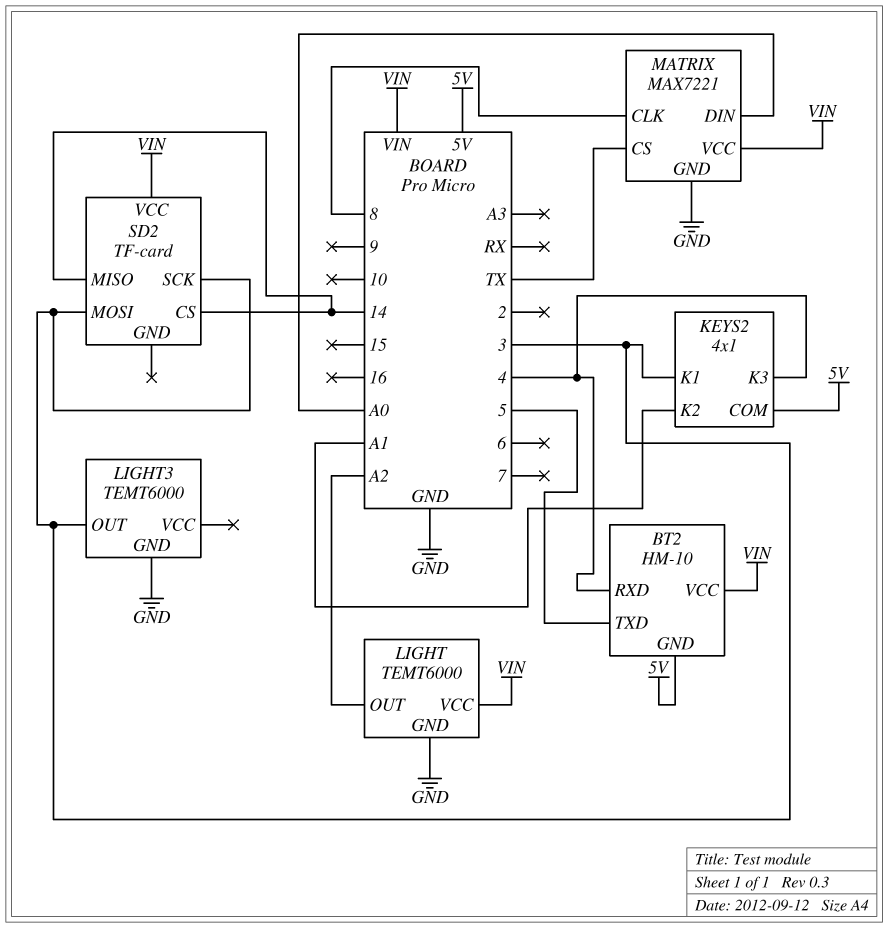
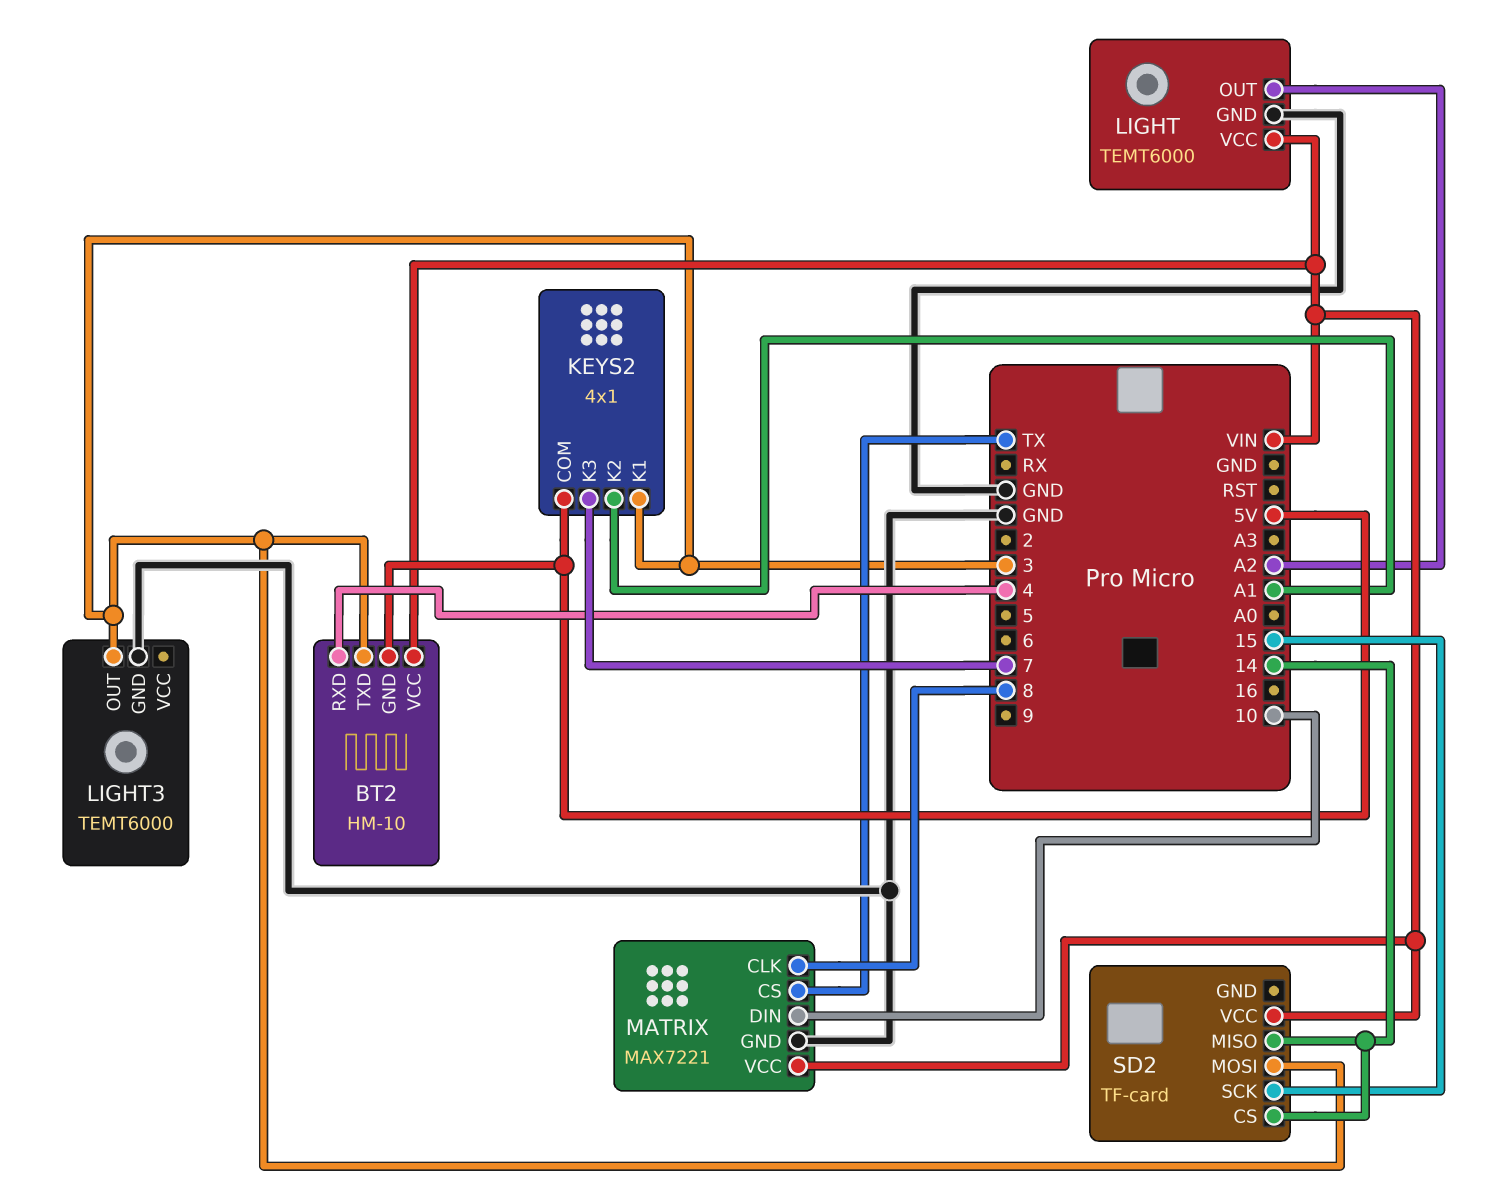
BT2 pin TXD: 5 -> 3
KEYS2 pin K3: 4 -> 7
MATRIX pin DIN: A0 -> 10
SD2 pin SCK: 3 -> 15

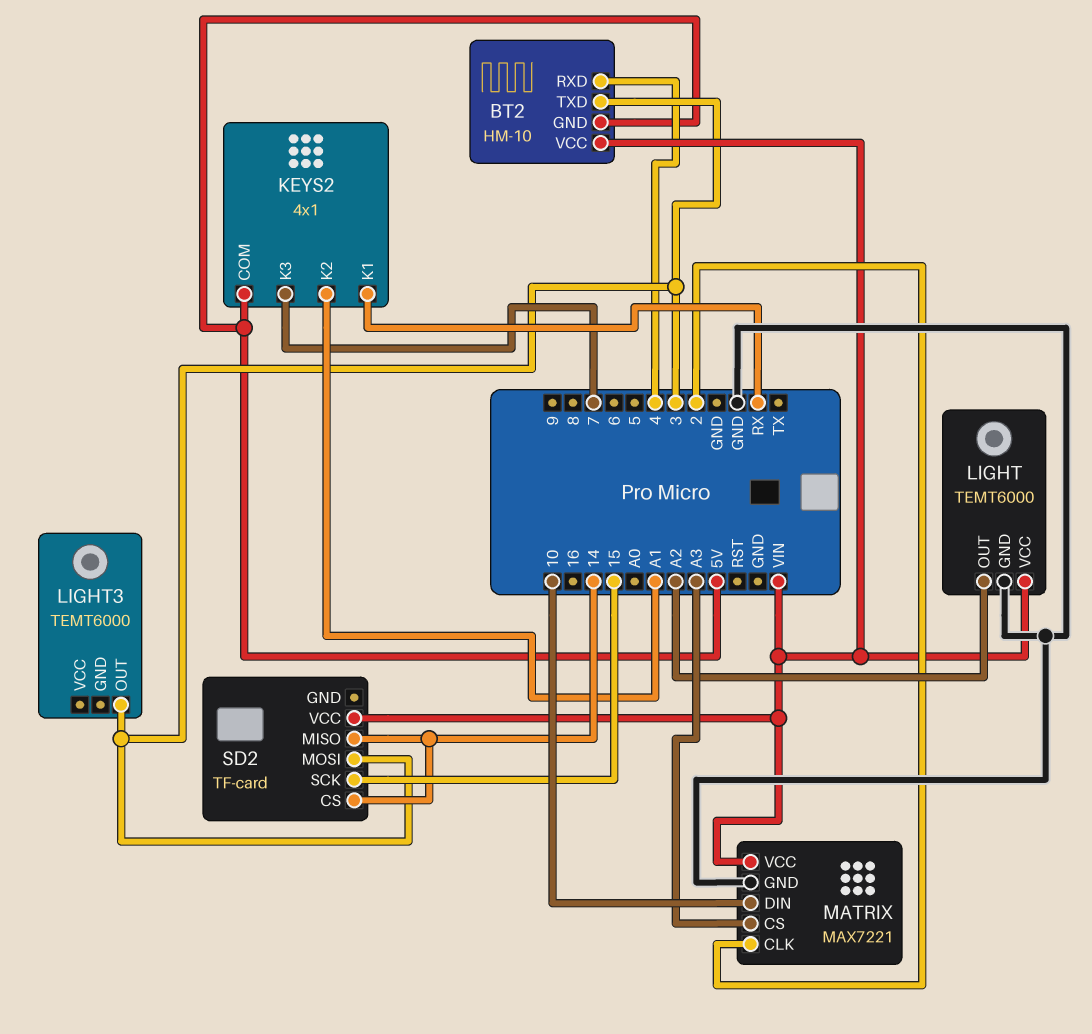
KEYS2 pin K1: 3 -> RX
LIGHT3 pin GND: GND -> none
MATRIX pin CLK: 8 -> 2
MATRIX pin CS: TX -> A3

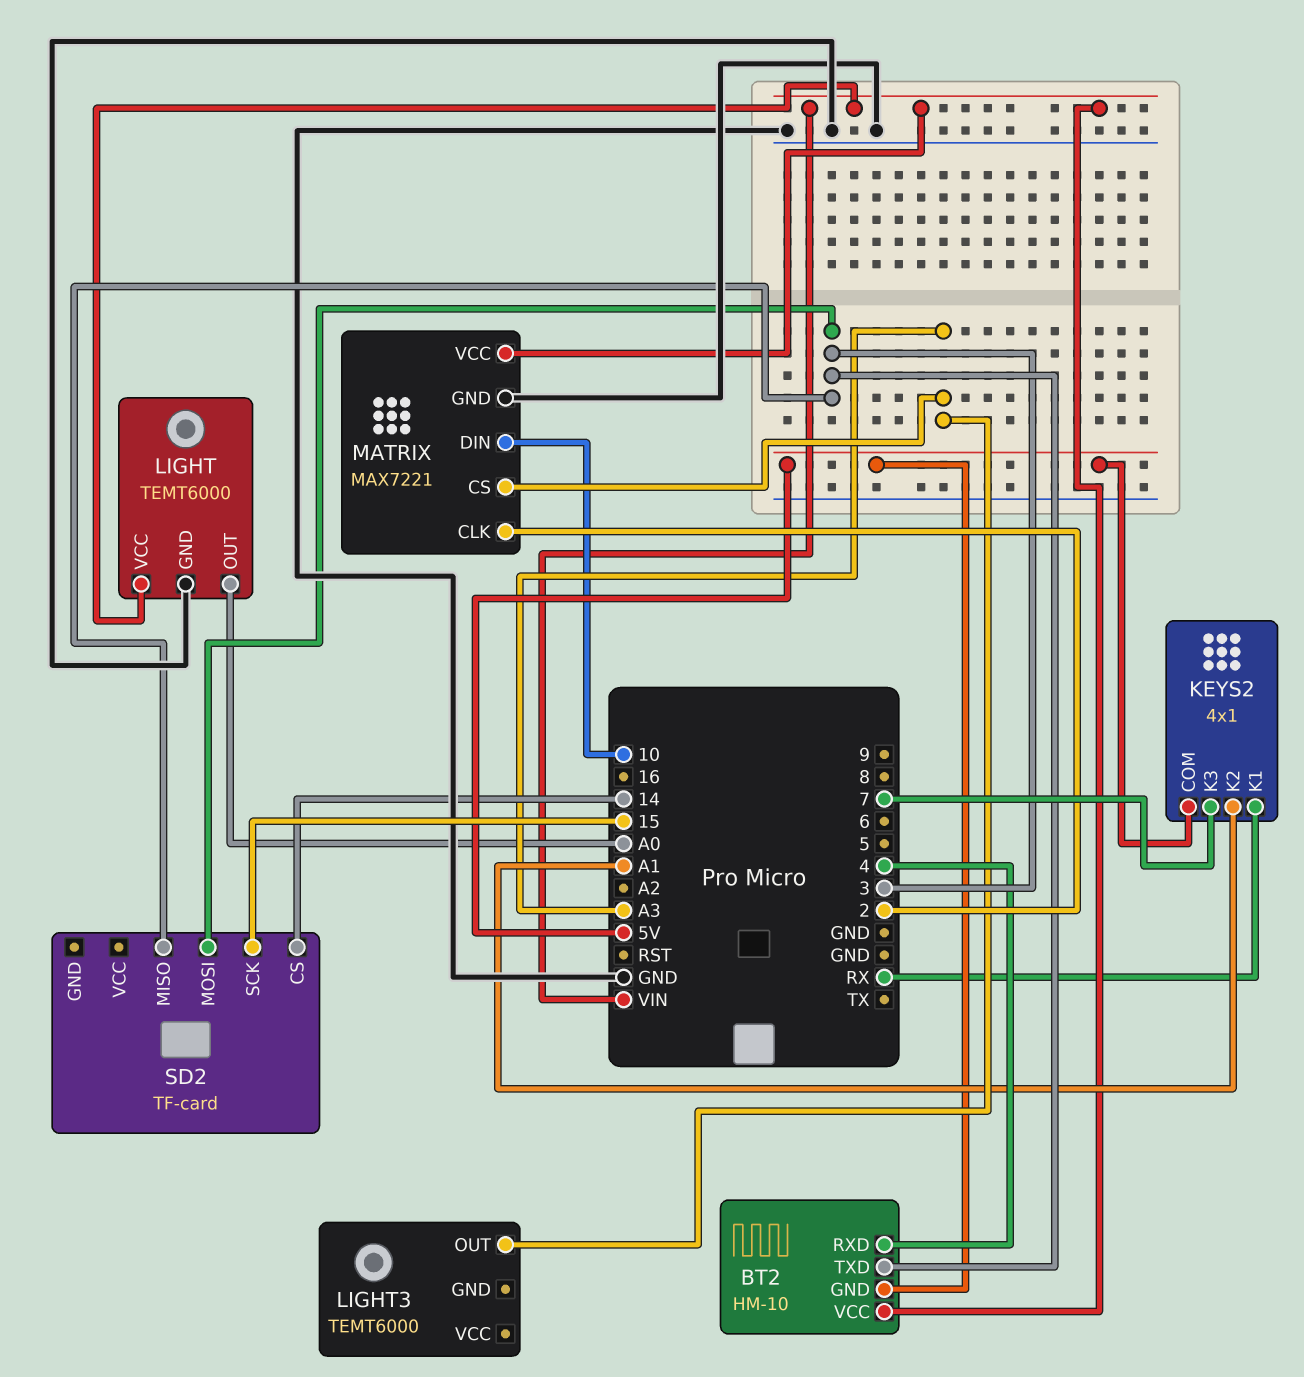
LIGHT pin OUT: A2 -> A0
LIGHT3 pin OUT: 3 -> A3
SD2 pin MISO: 14 -> 3
SD2 pin VCC: VIN -> none

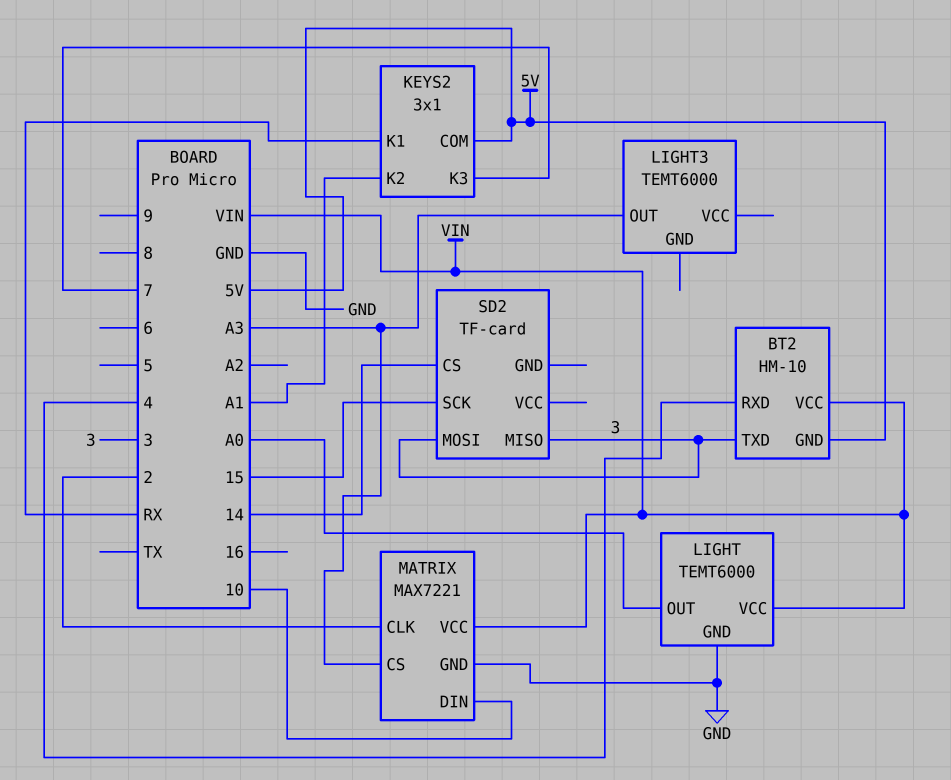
KEYS2: 4x1 -> 3x1

